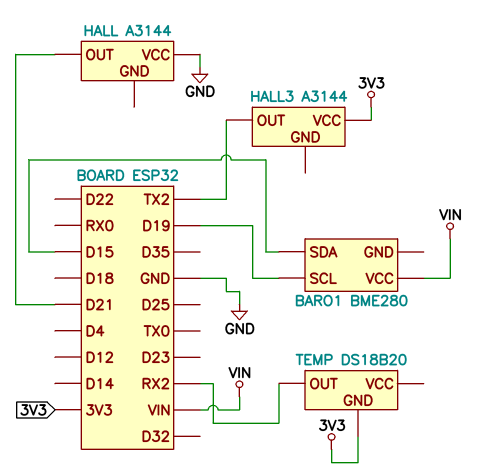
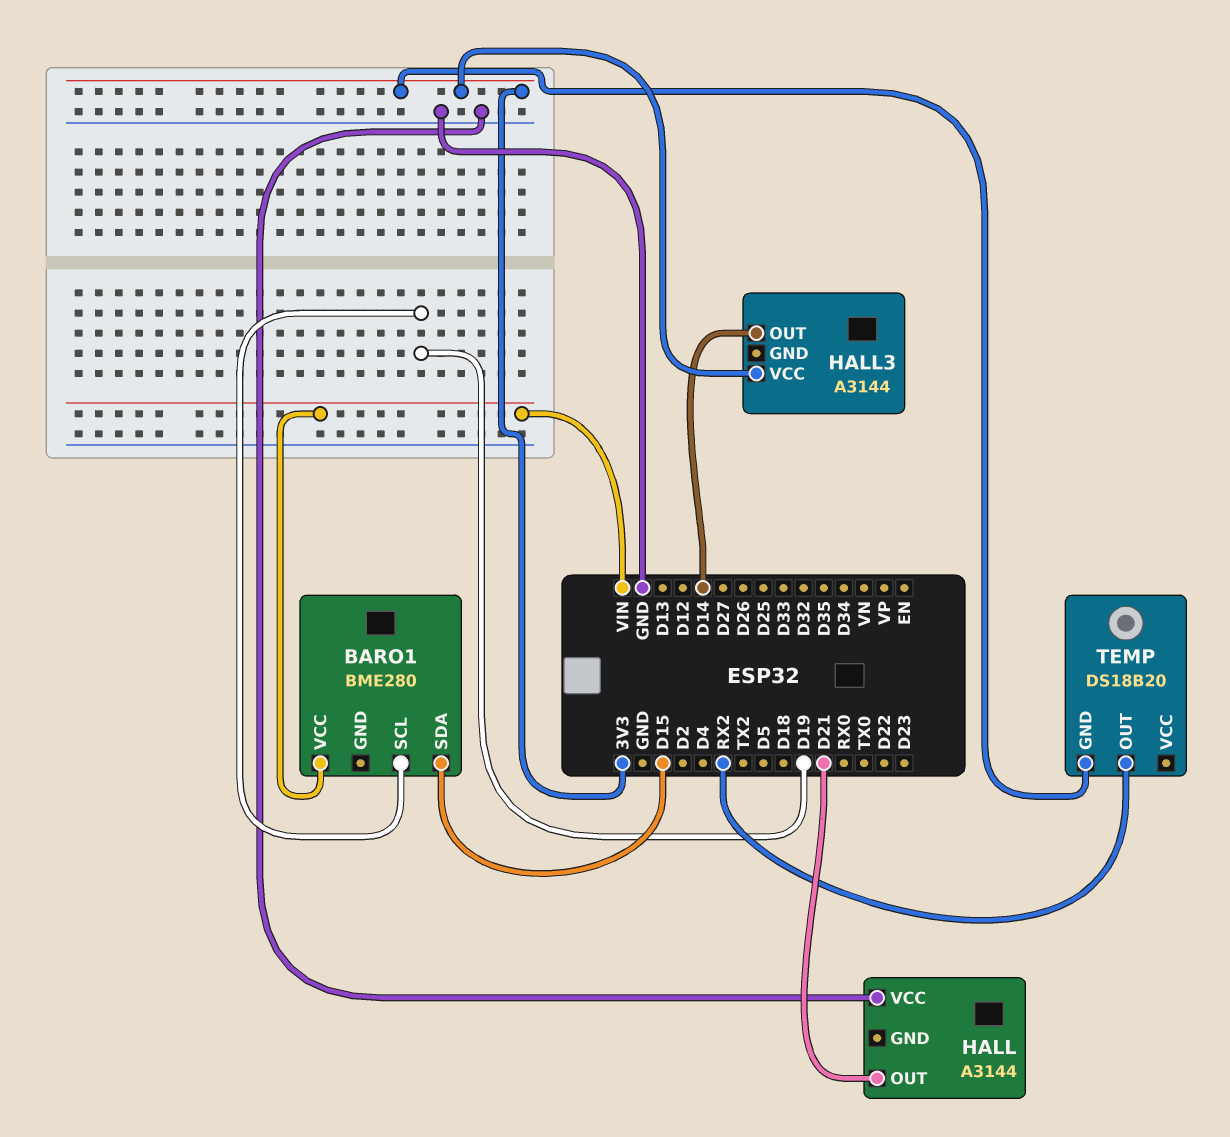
HALL3 pin OUT: TX2 -> D14

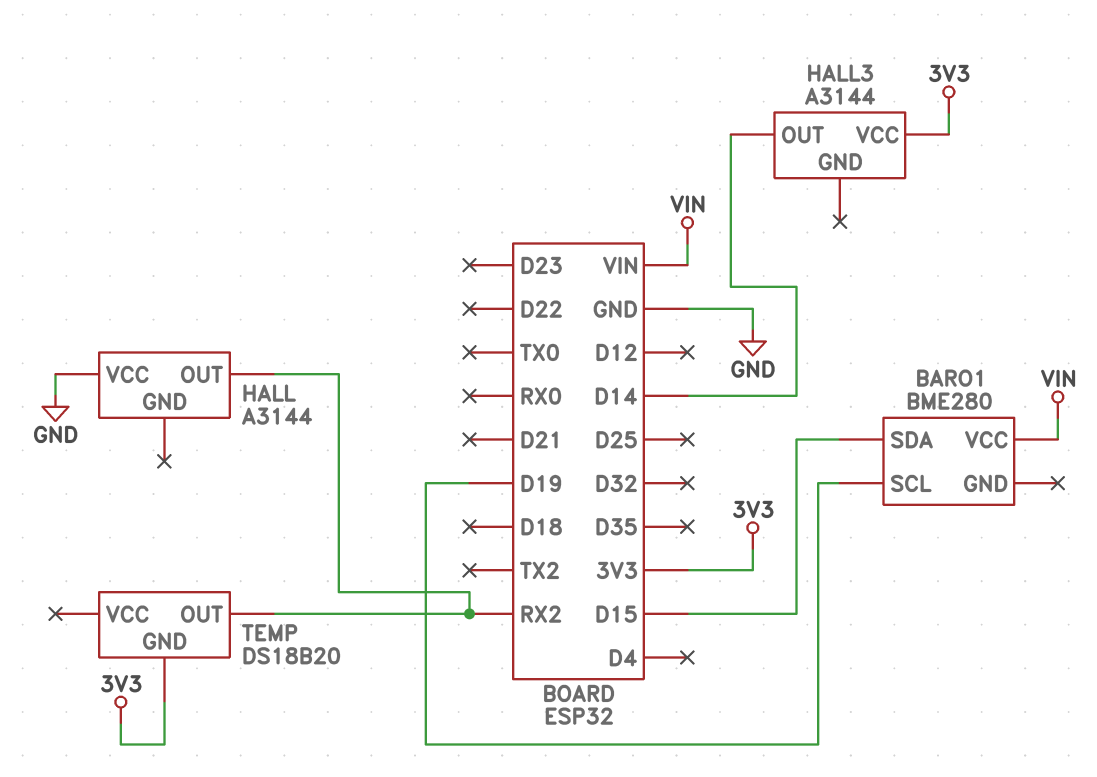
HALL pin OUT: D21 -> RX2

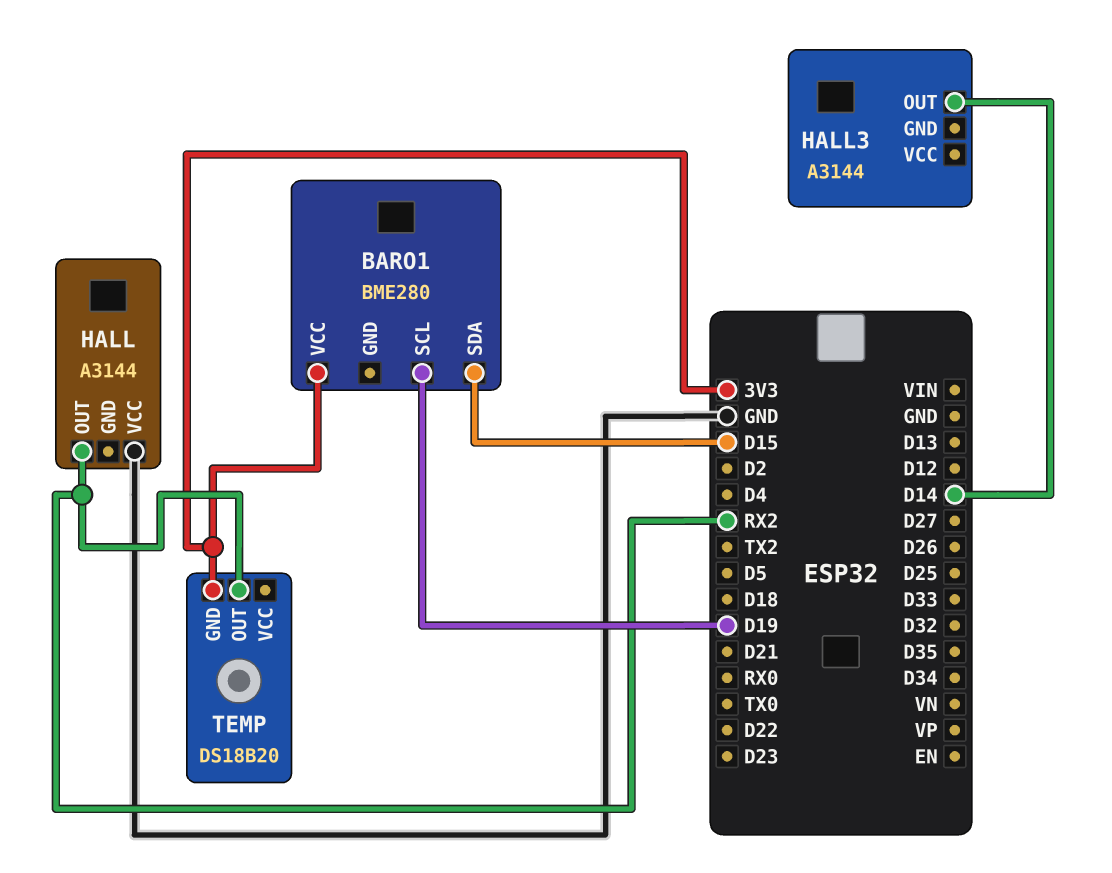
BARO1 pin VCC: VIN -> 3V3
HALL3 pin VCC: 3V3 -> none

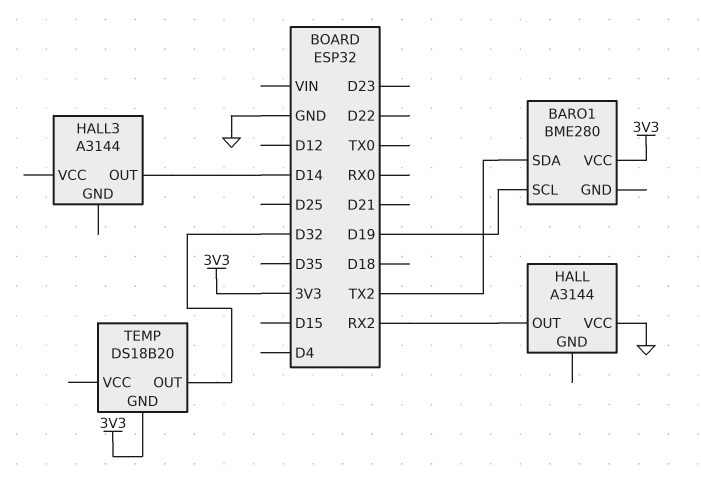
BARO1 pin SDA: D15 -> TX2
TEMP pin OUT: RX2 -> D32

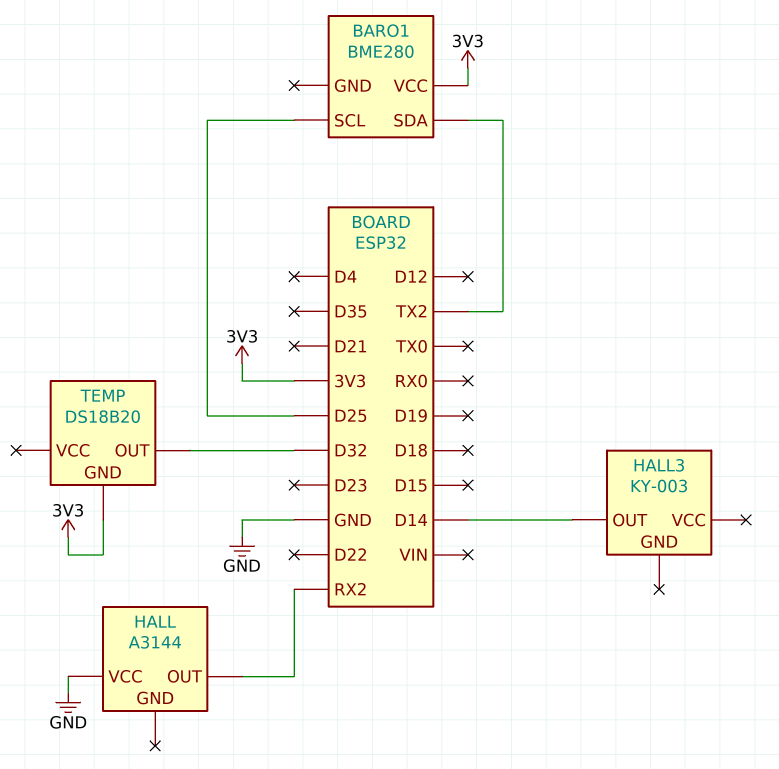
BARO1 pin SCL: D19 -> D25
HALL3: A3144 -> KY-003

